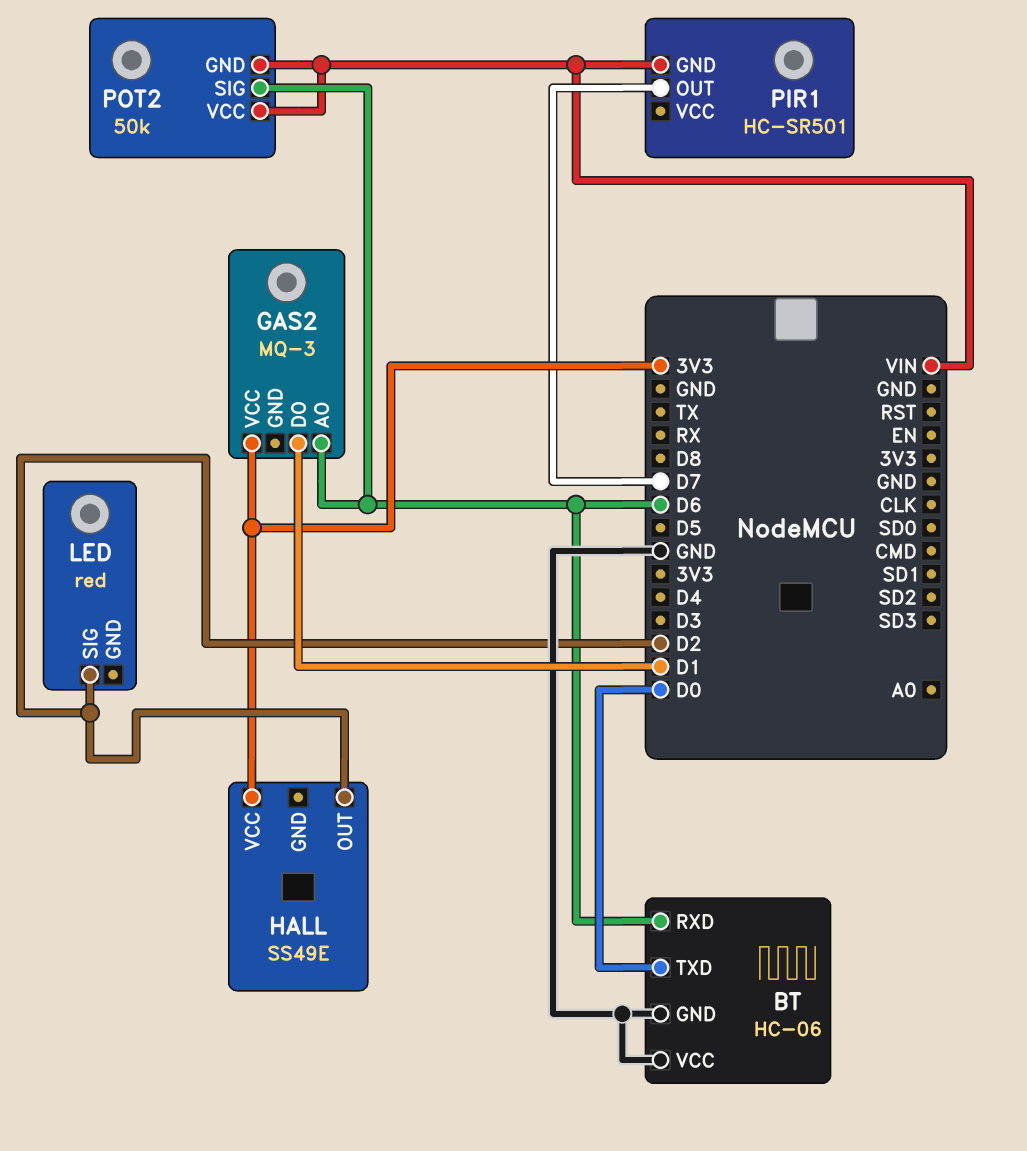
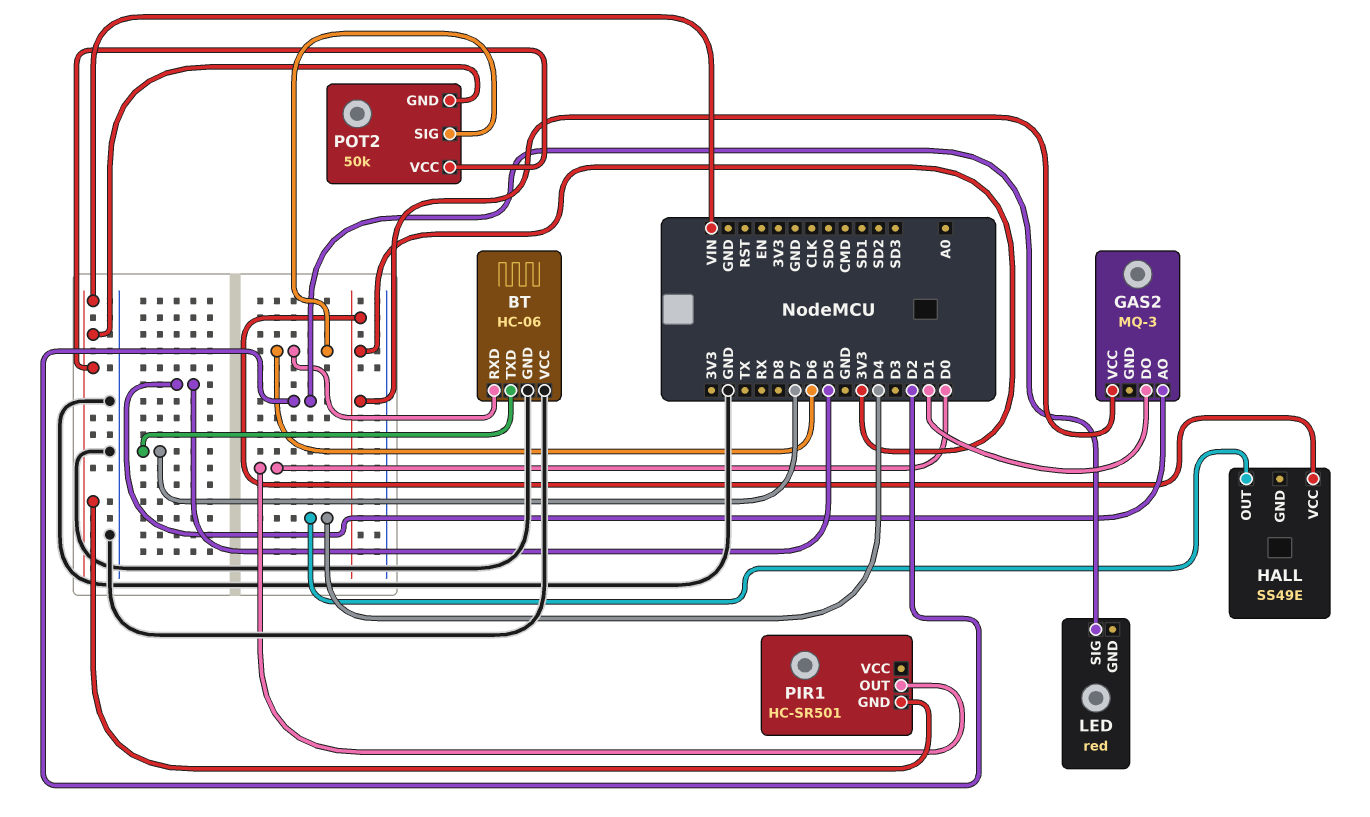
BT pin TXD: D0 -> D7
GAS2 pin AO: D6 -> D5
HALL pin OUT: D2 -> D4
PIR1 pin OUT: D7 -> D0

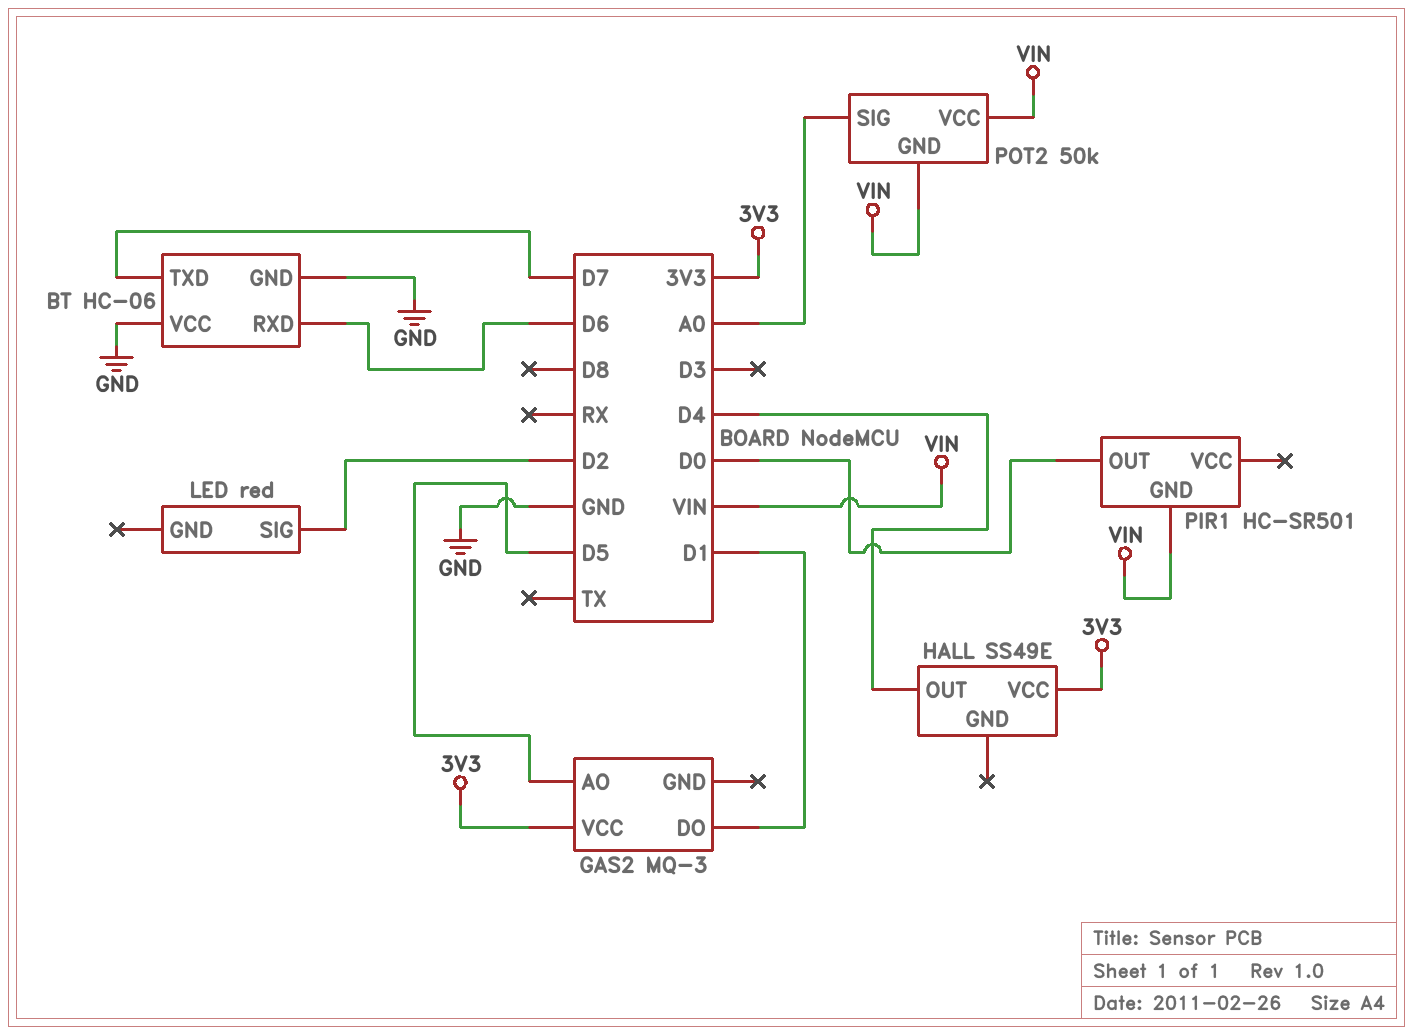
POT2 pin SIG: D6 -> A0

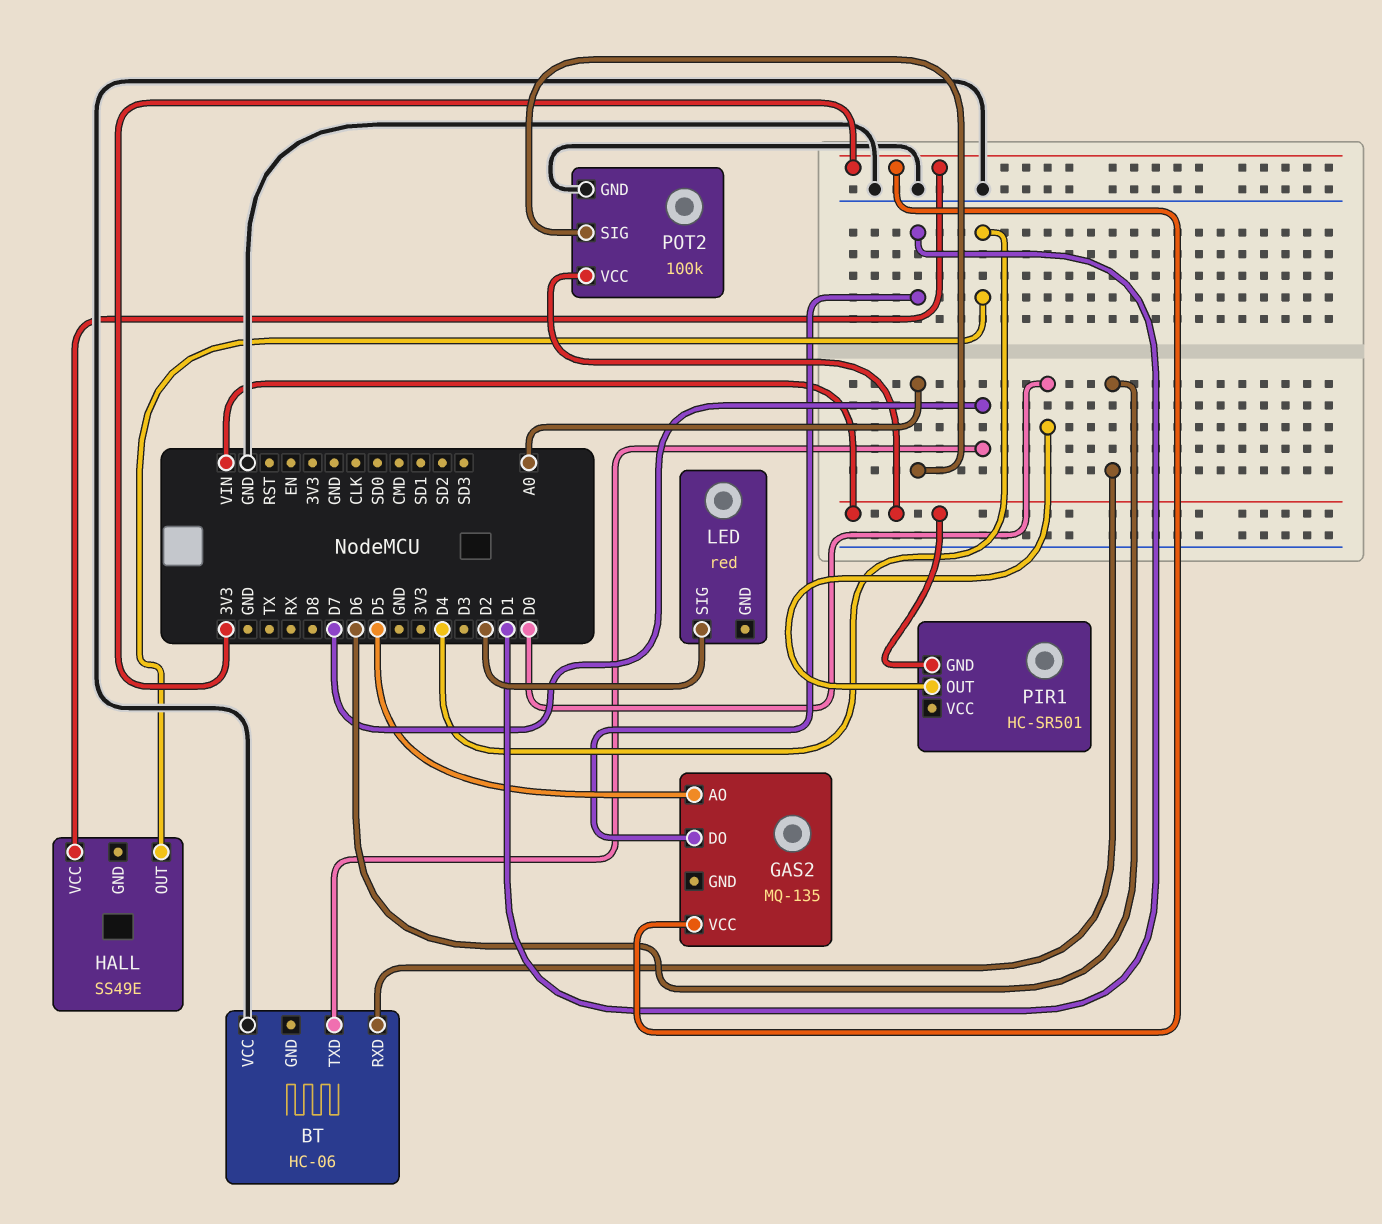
BT pin GND: GND -> none
GAS2: MQ-3 -> MQ-135
POT2: 50k -> 100k
POT2 pin GND: VIN -> GND

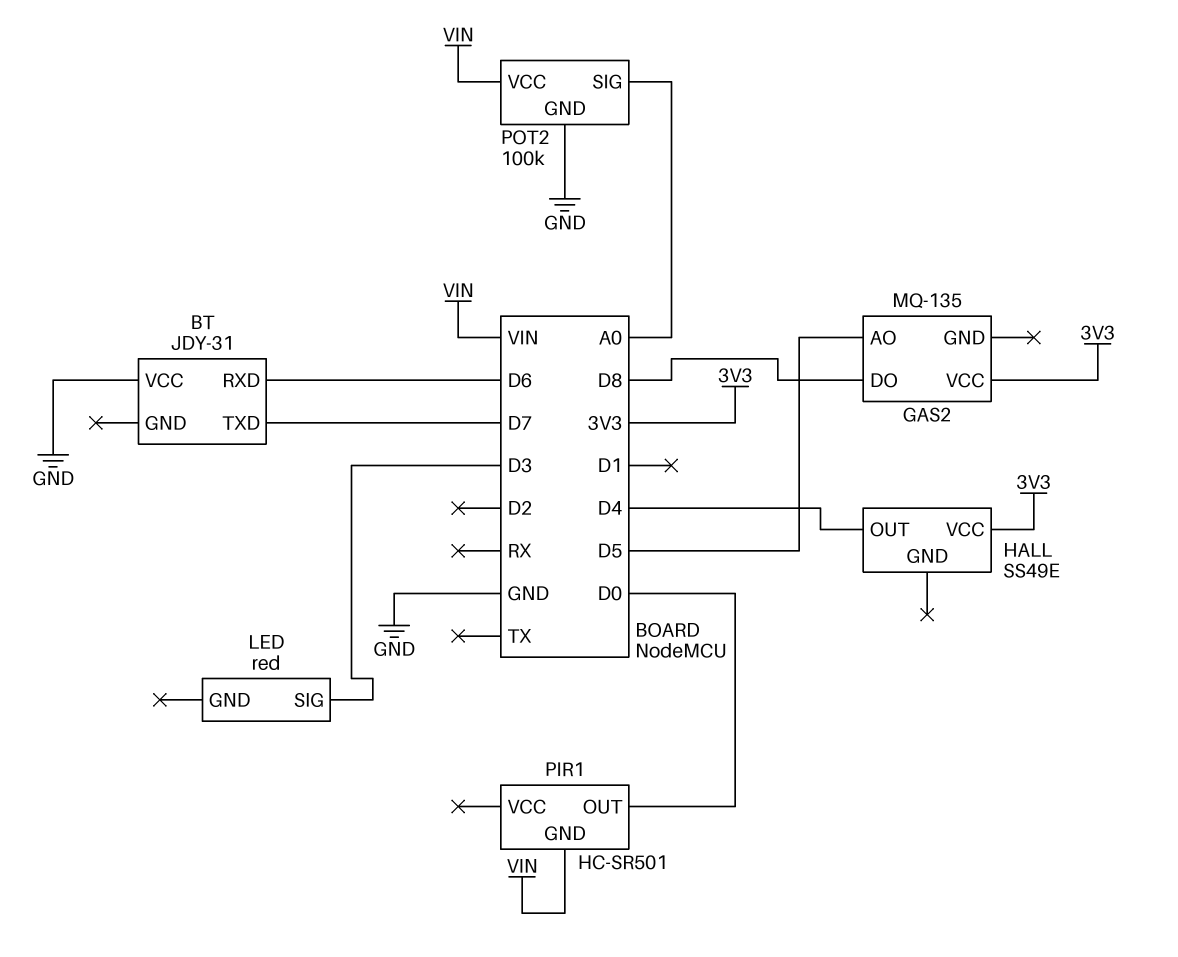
BT: HC-06 -> JDY-31
GAS2 pin DO: D1 -> D8
LED pin SIG: D2 -> D3

